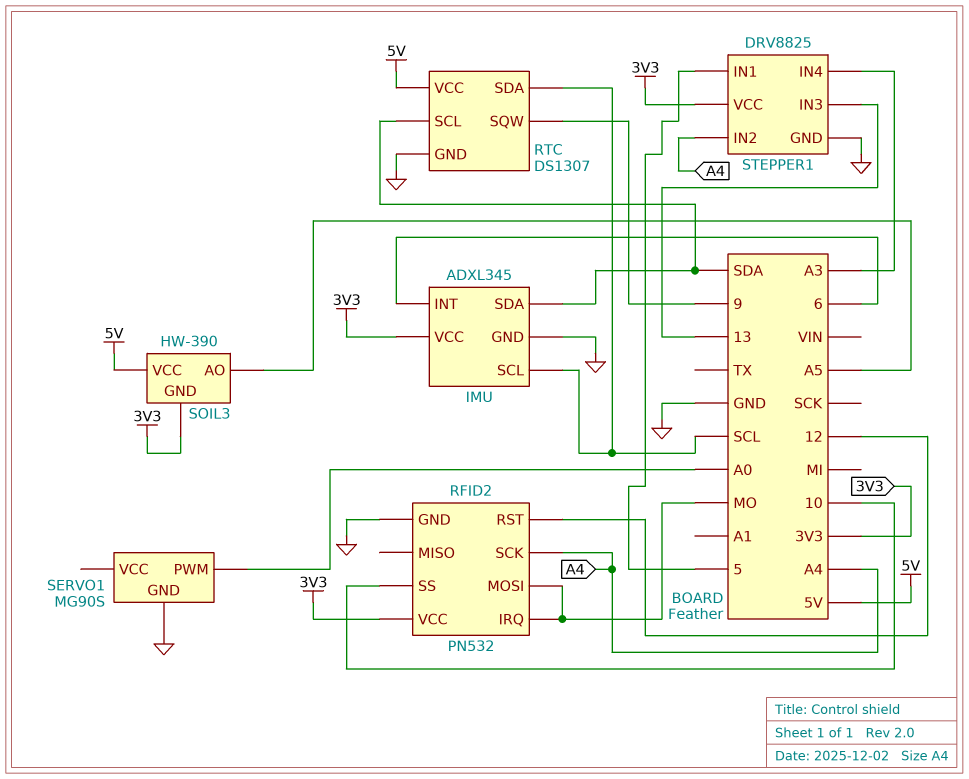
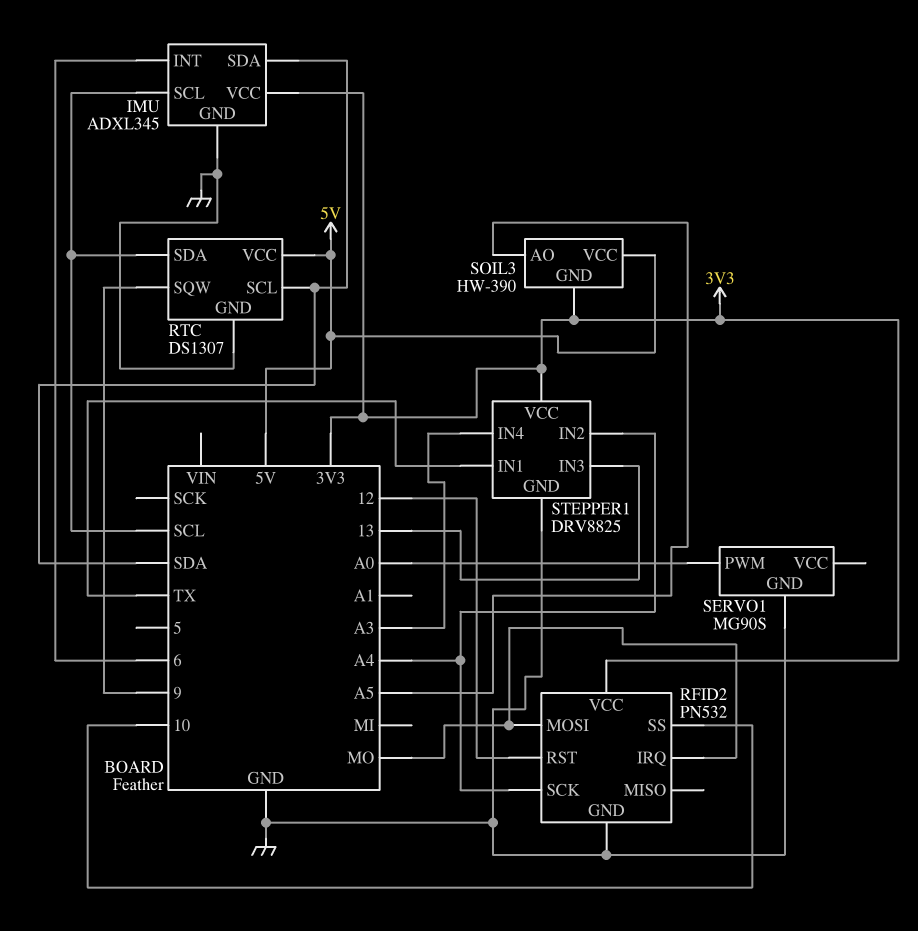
STEPPER1 pin IN1: 5 -> TX

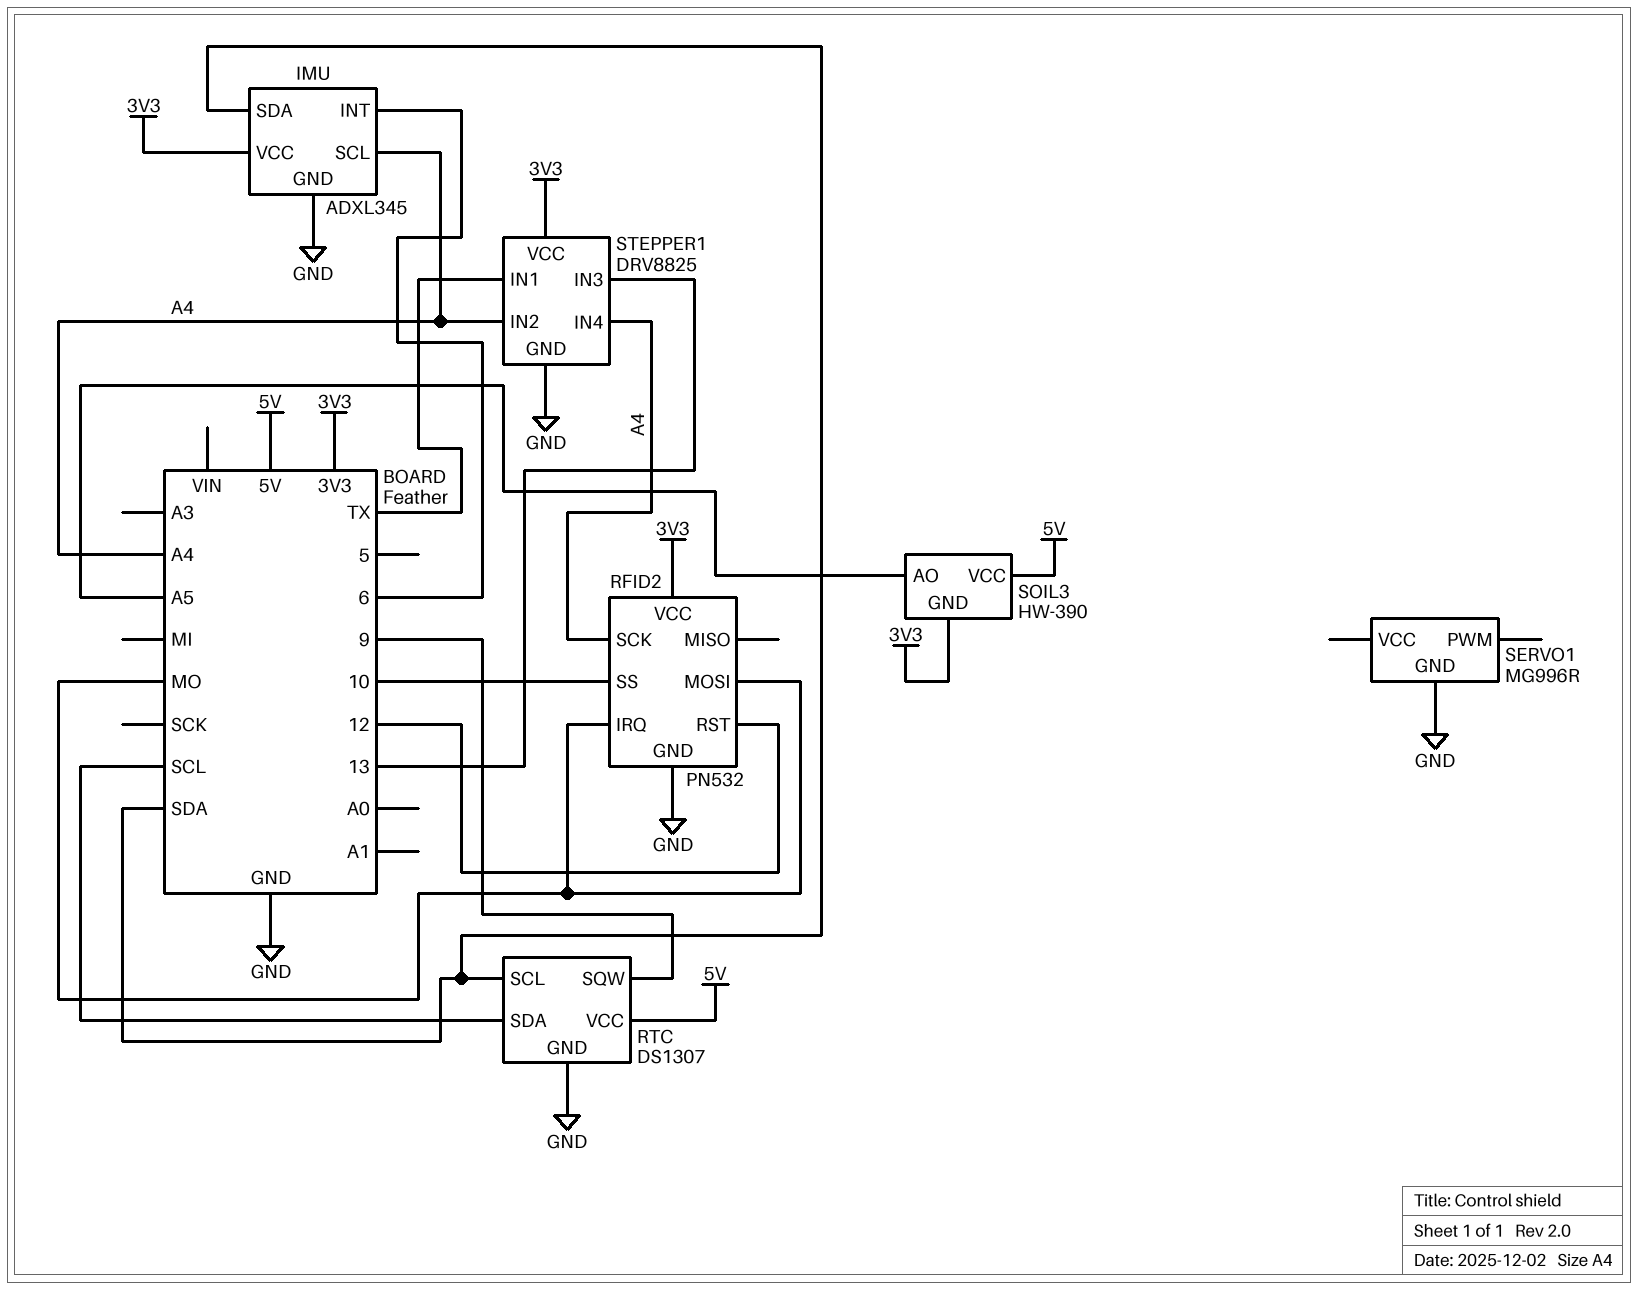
IMU pin SCL: SCL -> A4
SERVO1: MG90S -> MG996R
SERVO1 pin PWM: A0 -> none
STEPPER1 pin IN4: A3 -> A4

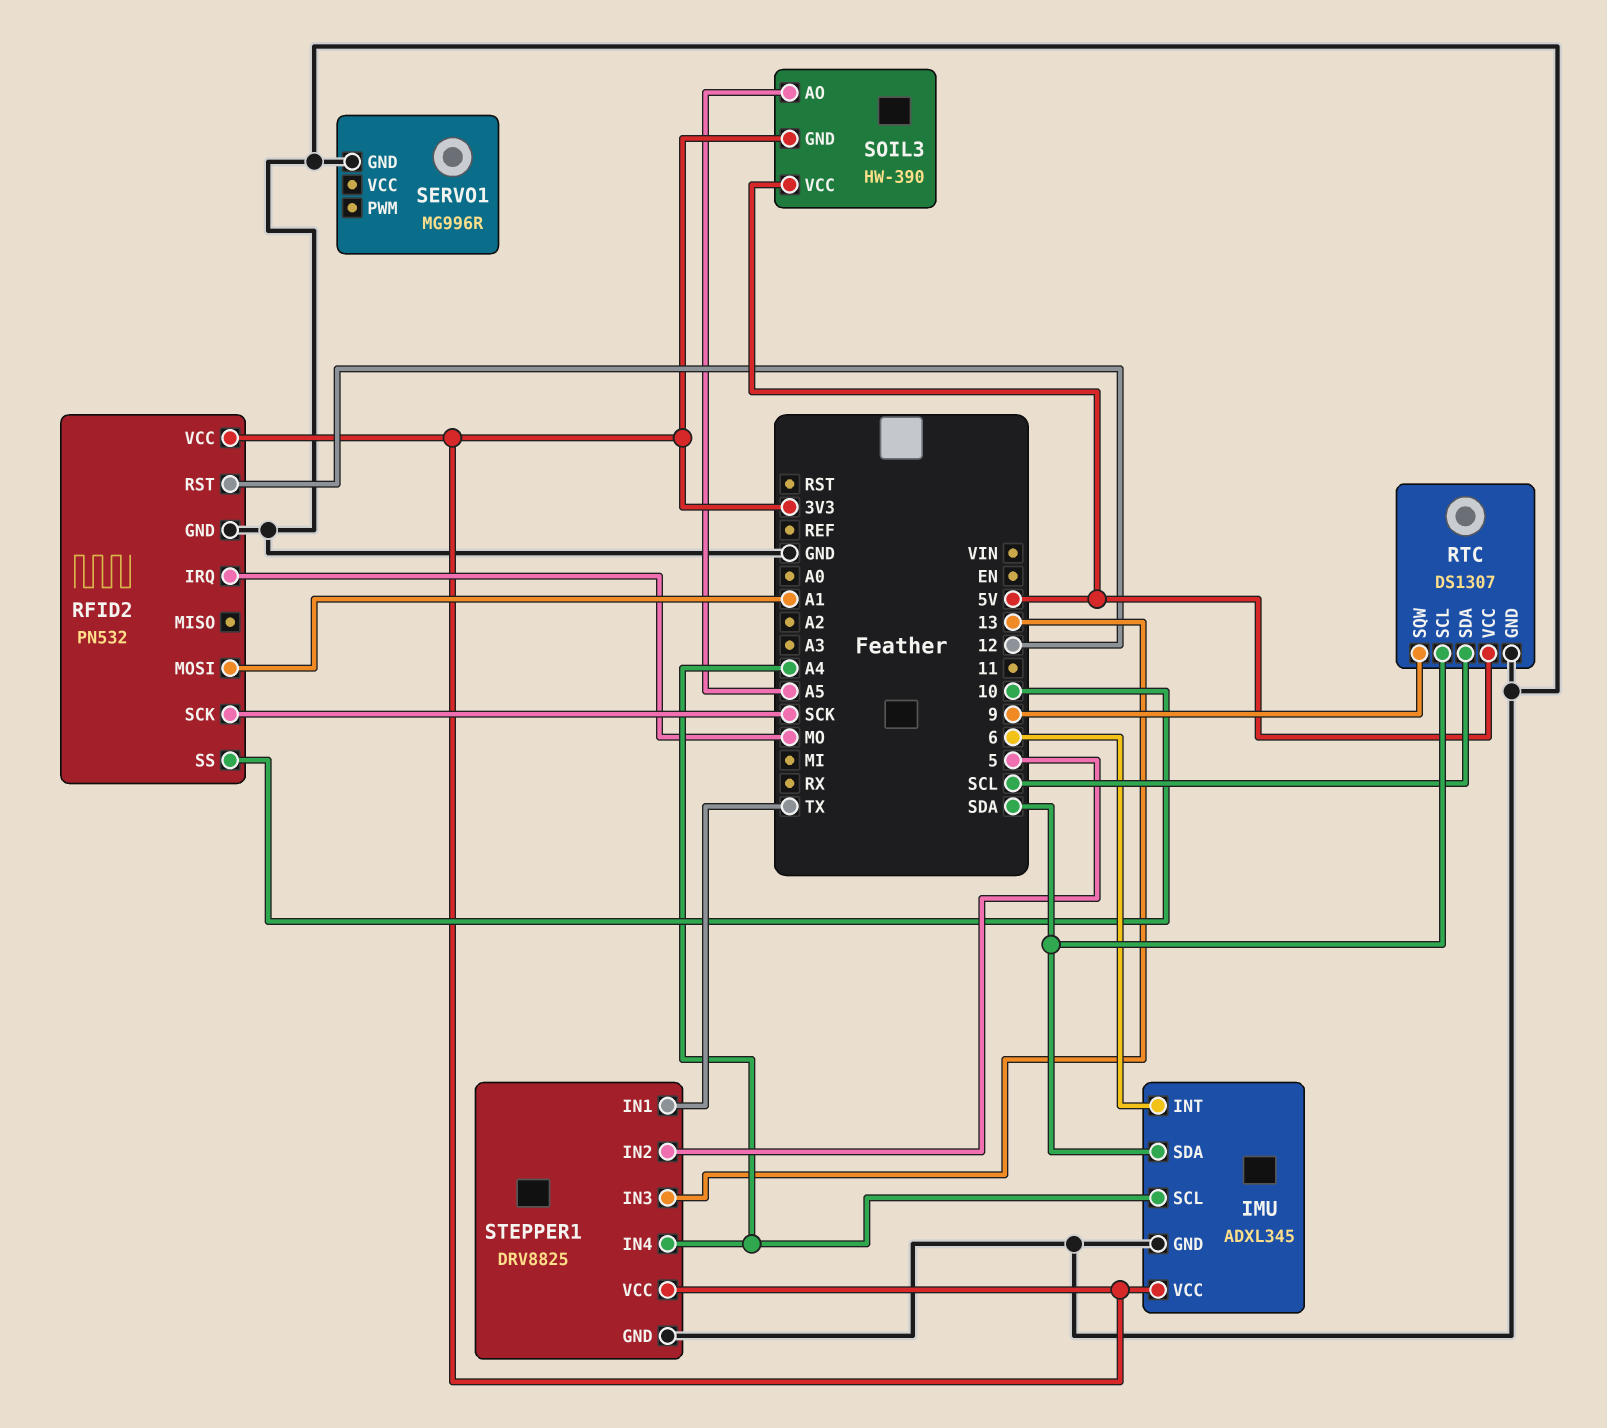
RFID2 pin MOSI: MO -> A1
RFID2 pin SCK: A4 -> SCK
STEPPER1 pin IN2: A4 -> 5

